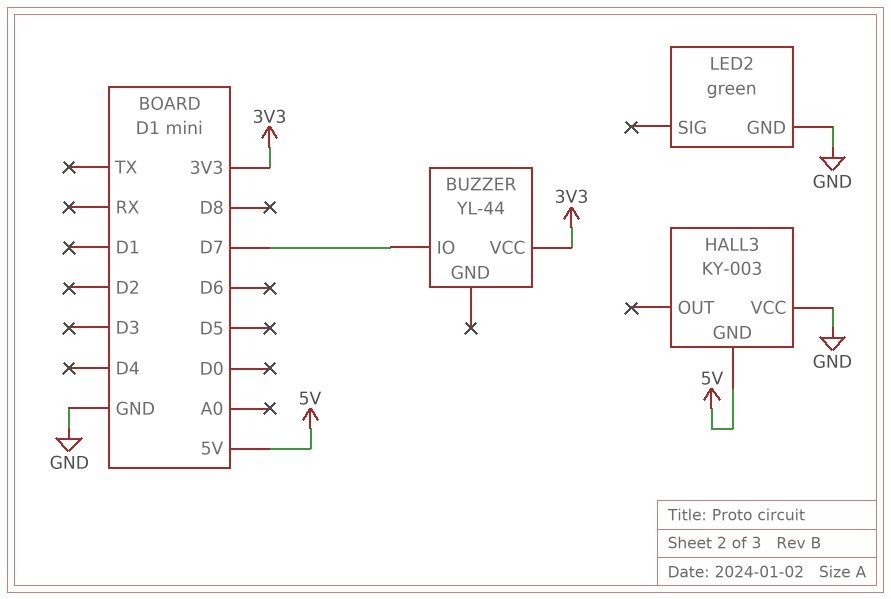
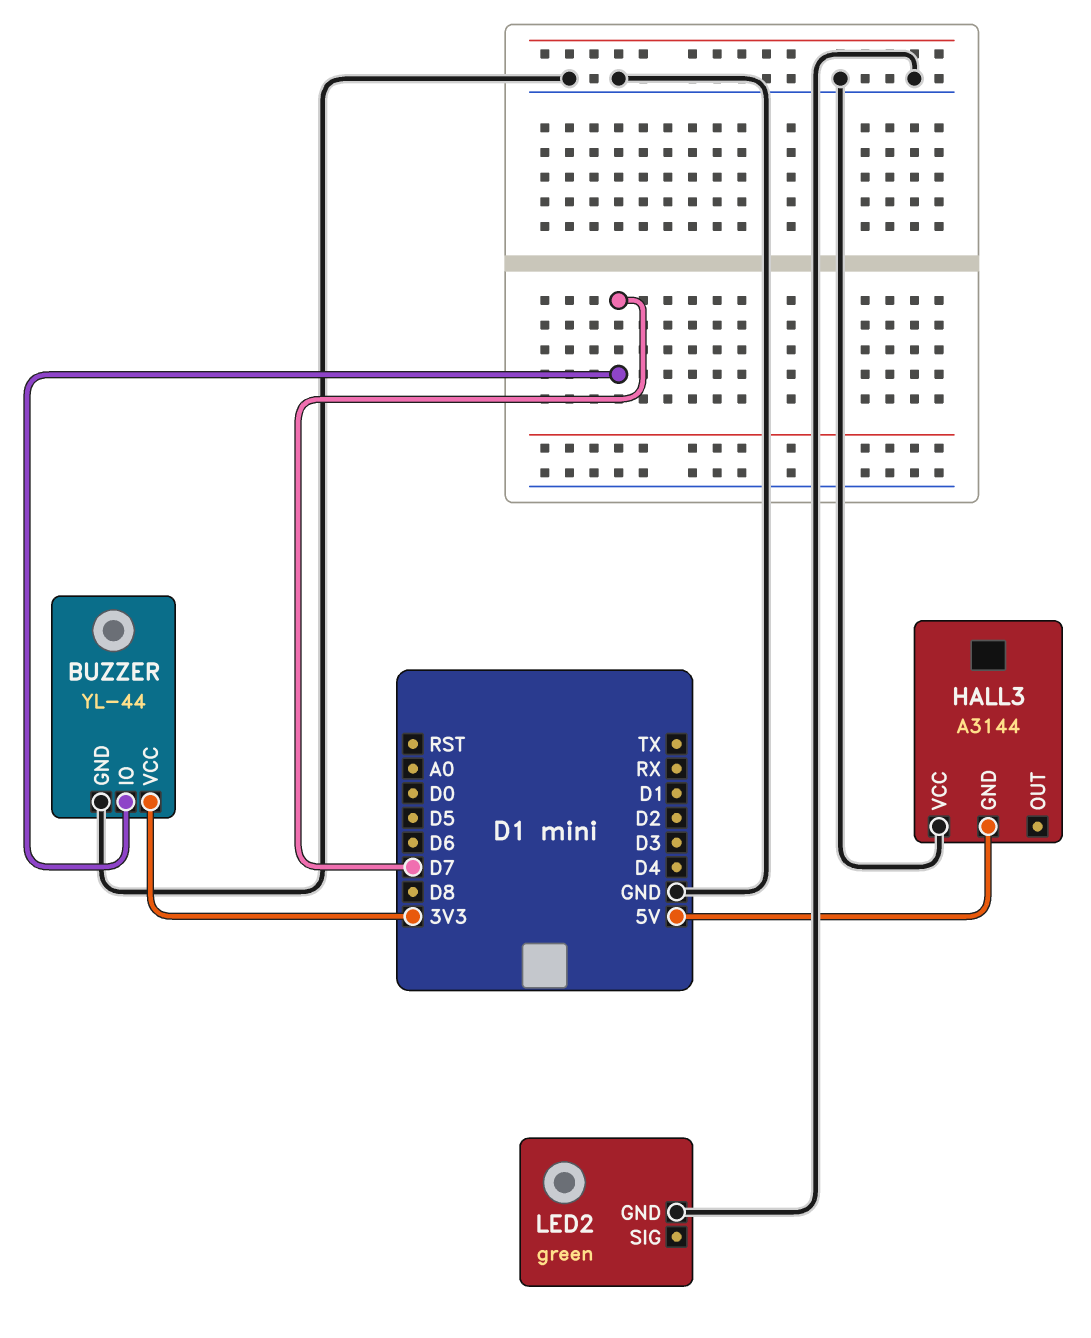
BUZZER pin GND: none -> GND
HALL3: KY-003 -> A3144

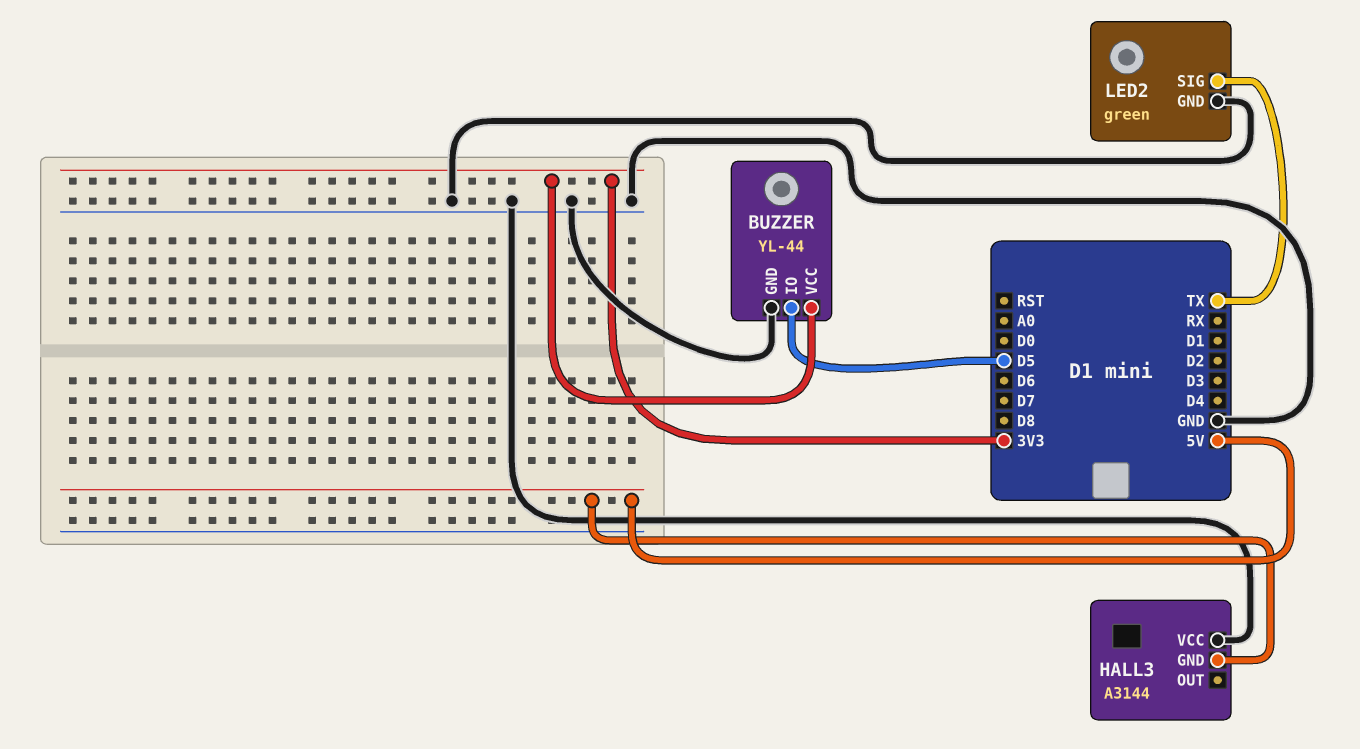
BUZZER pin IO: D7 -> D5
LED2 pin SIG: none -> TX

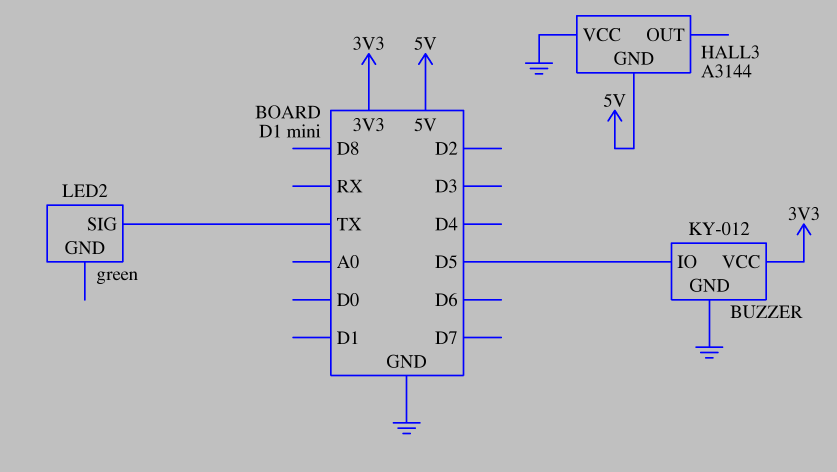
BUZZER: YL-44 -> KY-012
LED2 pin GND: GND -> none

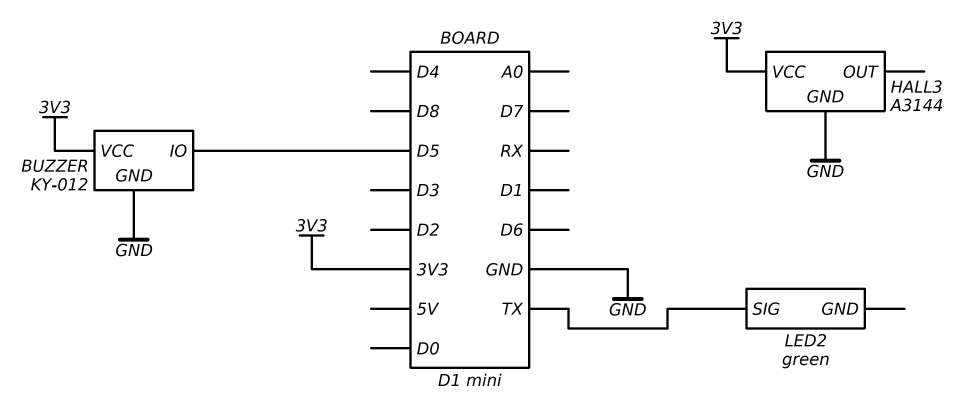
HALL3 pin GND: 5V -> GND
HALL3 pin VCC: GND -> 3V3

